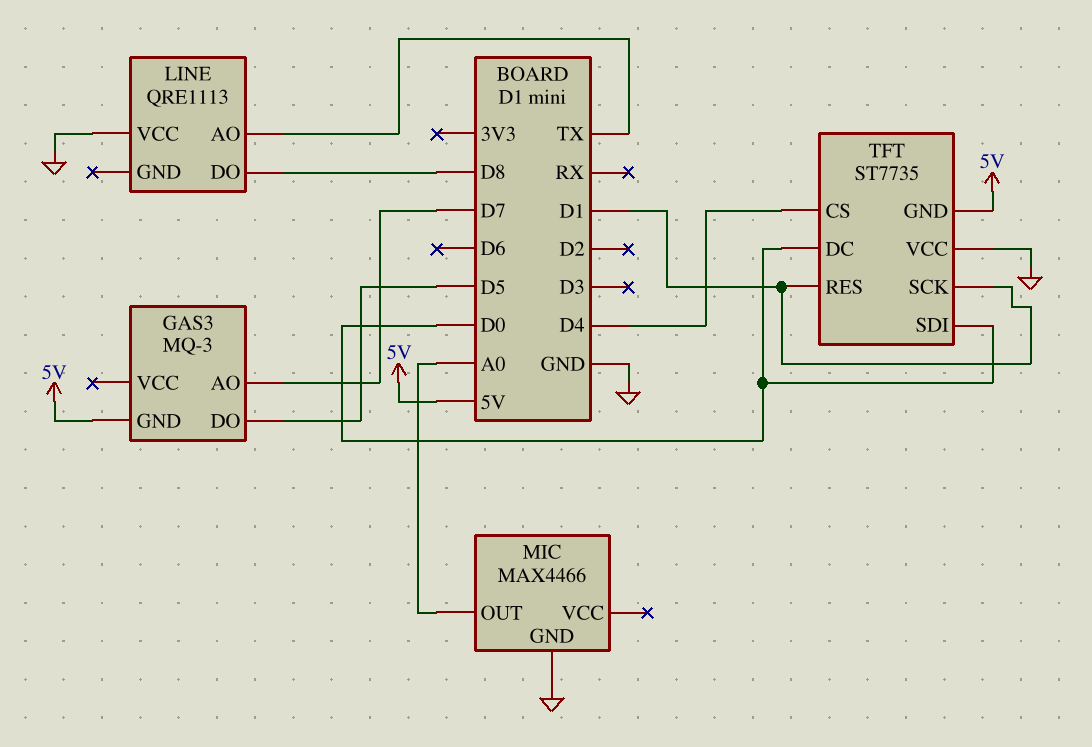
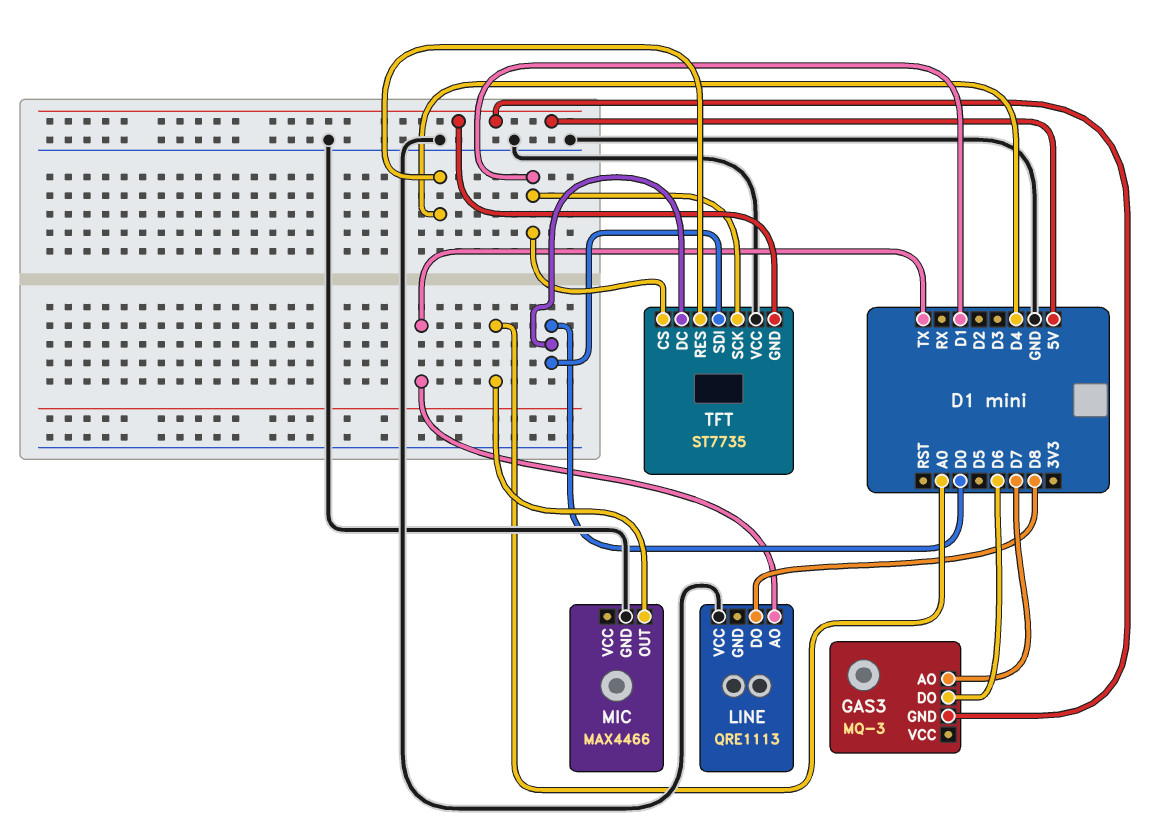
GAS3 pin DO: D5 -> D6
TFT pin CS: D4 -> D1
TFT pin RES: D1 -> D4

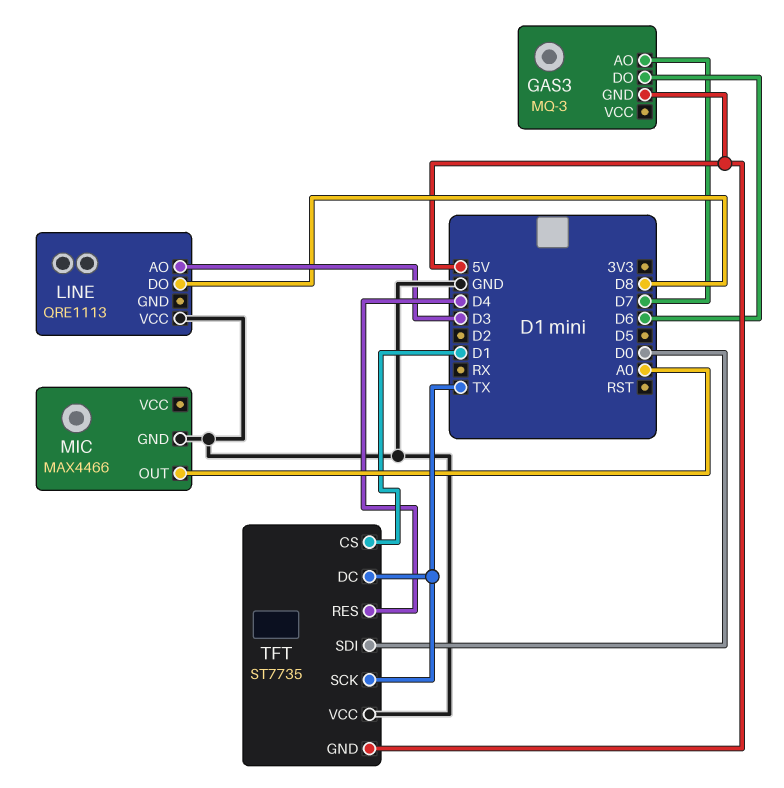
LINE pin AO: TX -> D3
TFT pin DC: D0 -> TX
TFT pin SCK: D1 -> TX

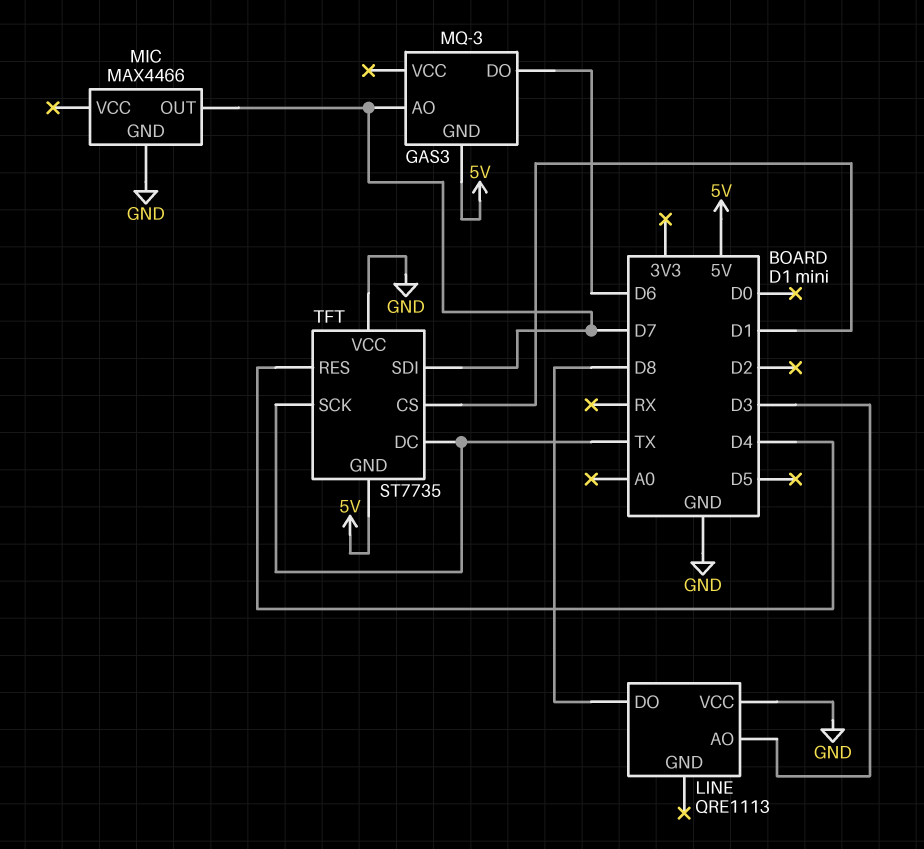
MIC pin OUT: A0 -> D7
TFT pin SDI: D0 -> D7

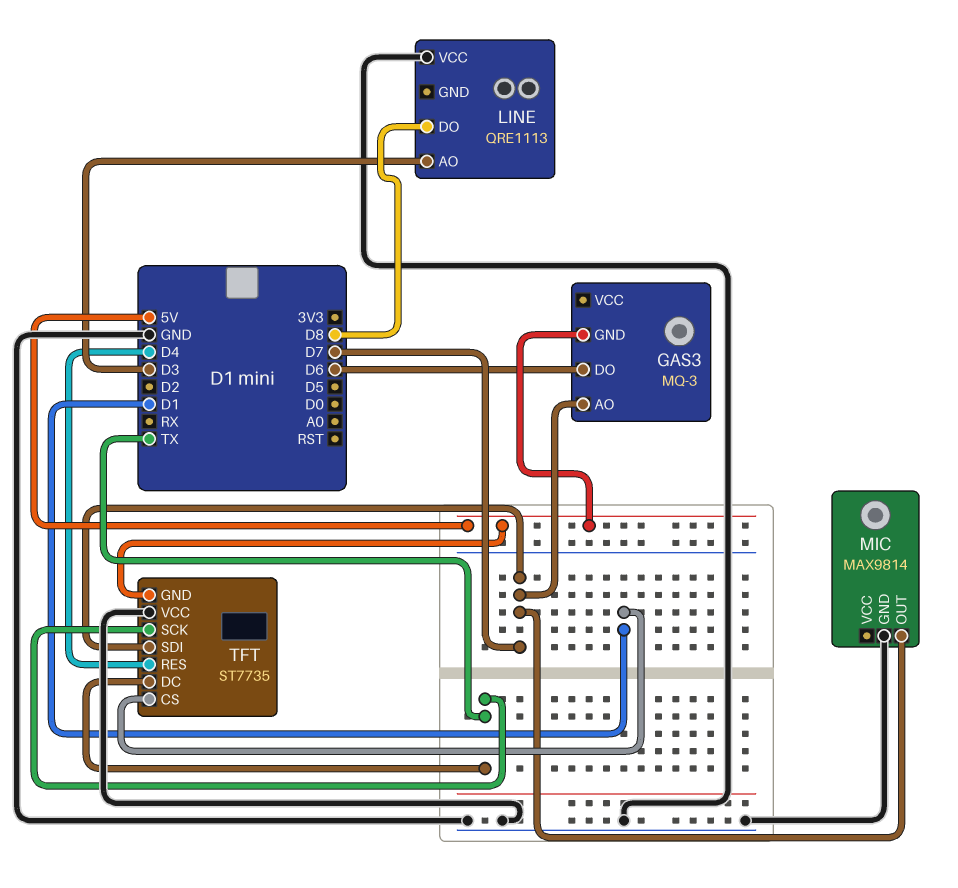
MIC: MAX4466 -> MAX9814

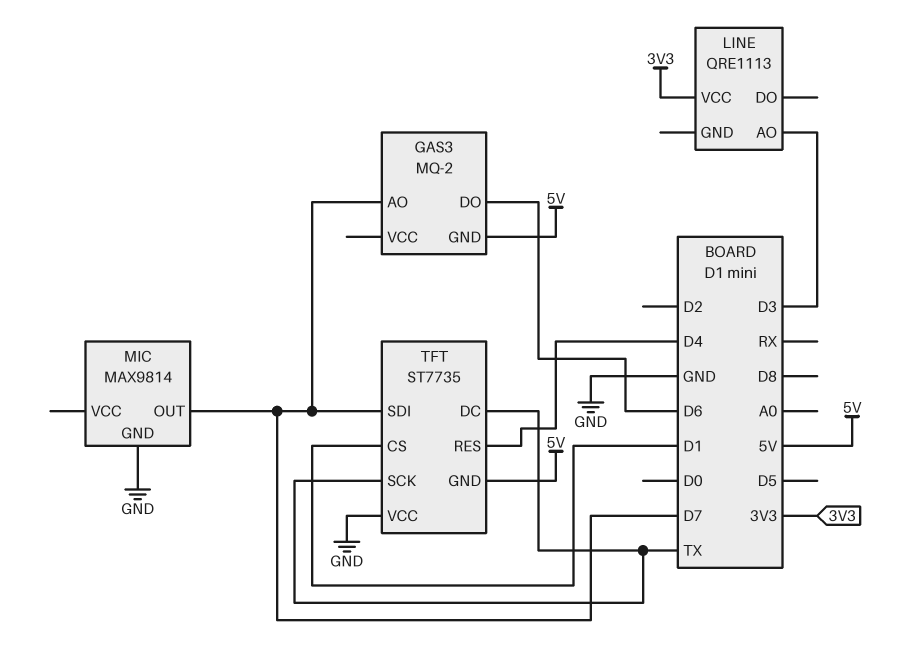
GAS3: MQ-3 -> MQ-2
LINE pin DO: D8 -> none
LINE pin VCC: GND -> 3V3

